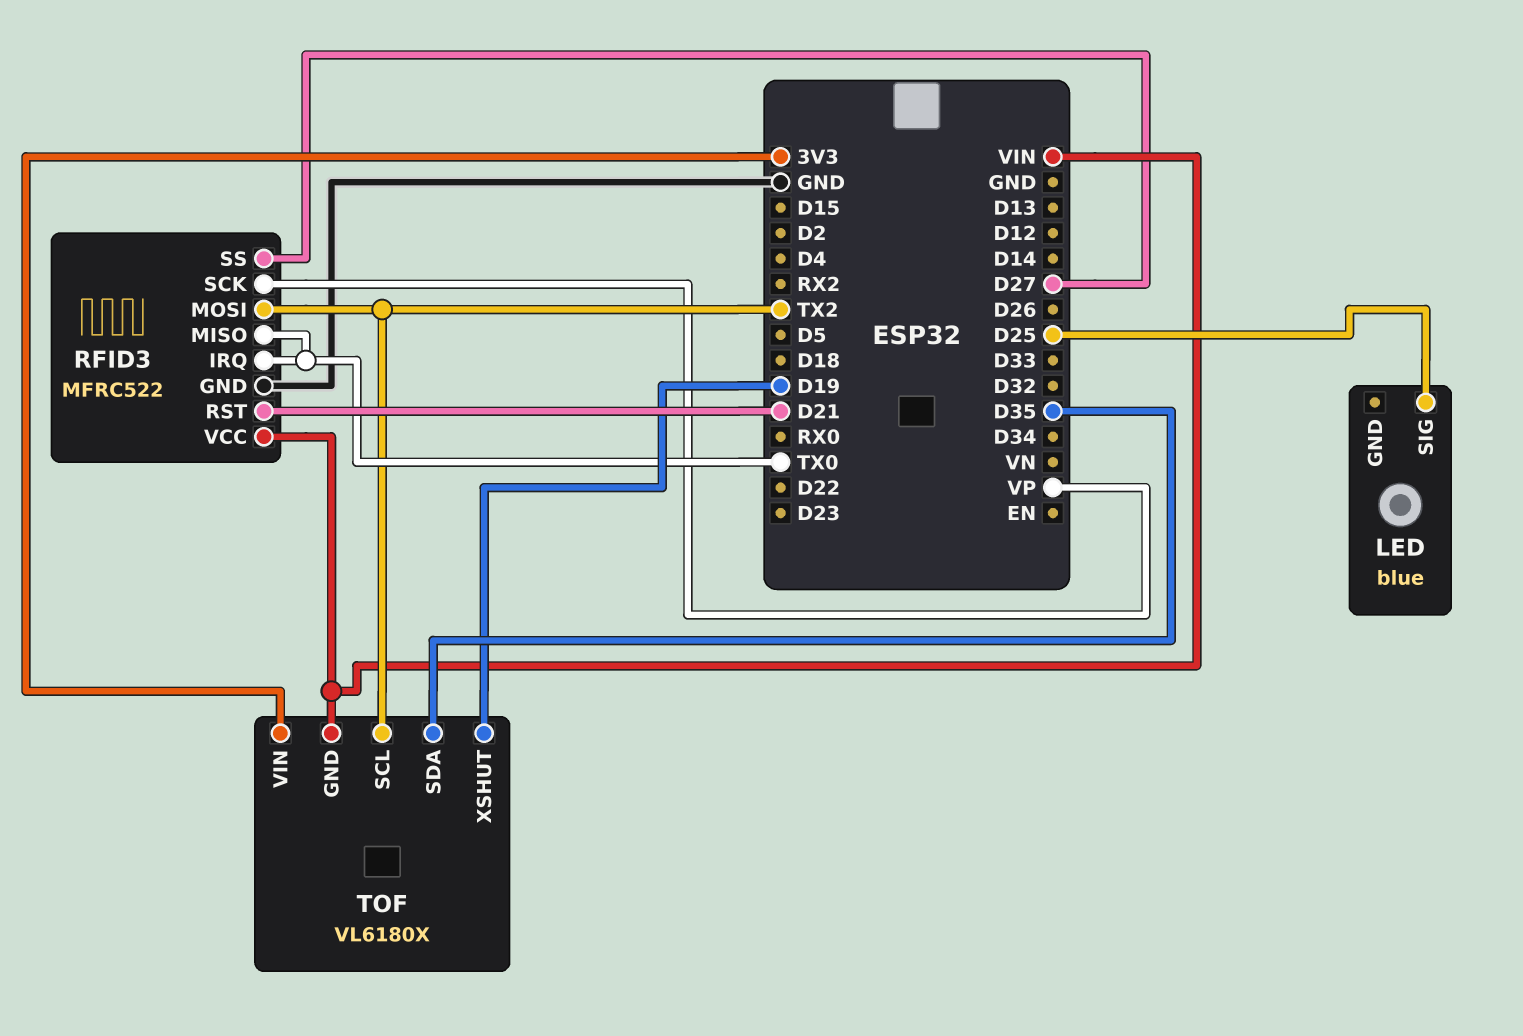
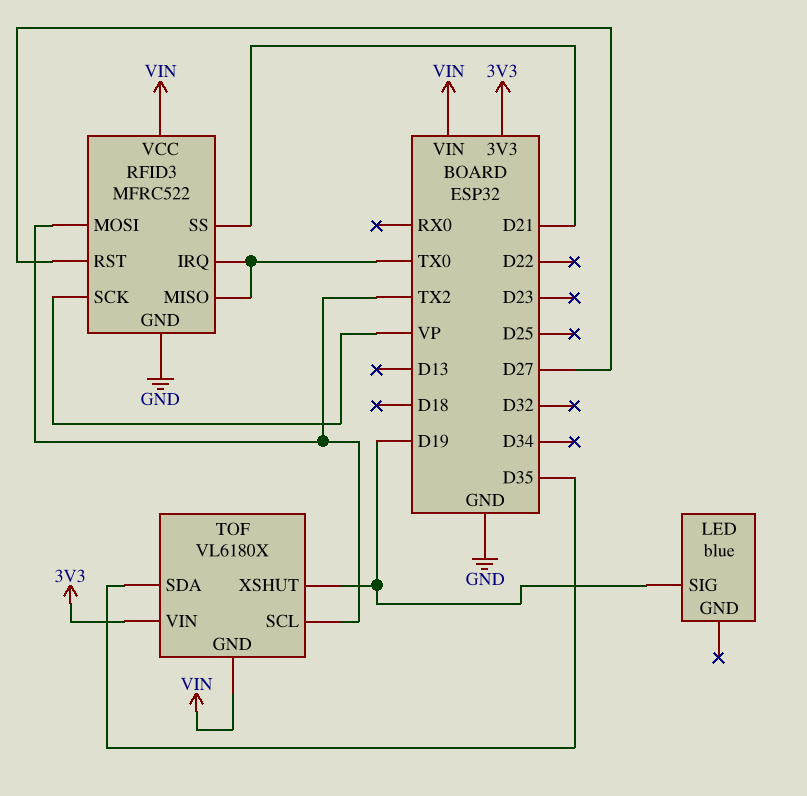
LED pin SIG: D25 -> D19
RFID3 pin RST: D21 -> D27
RFID3 pin SS: D27 -> D21

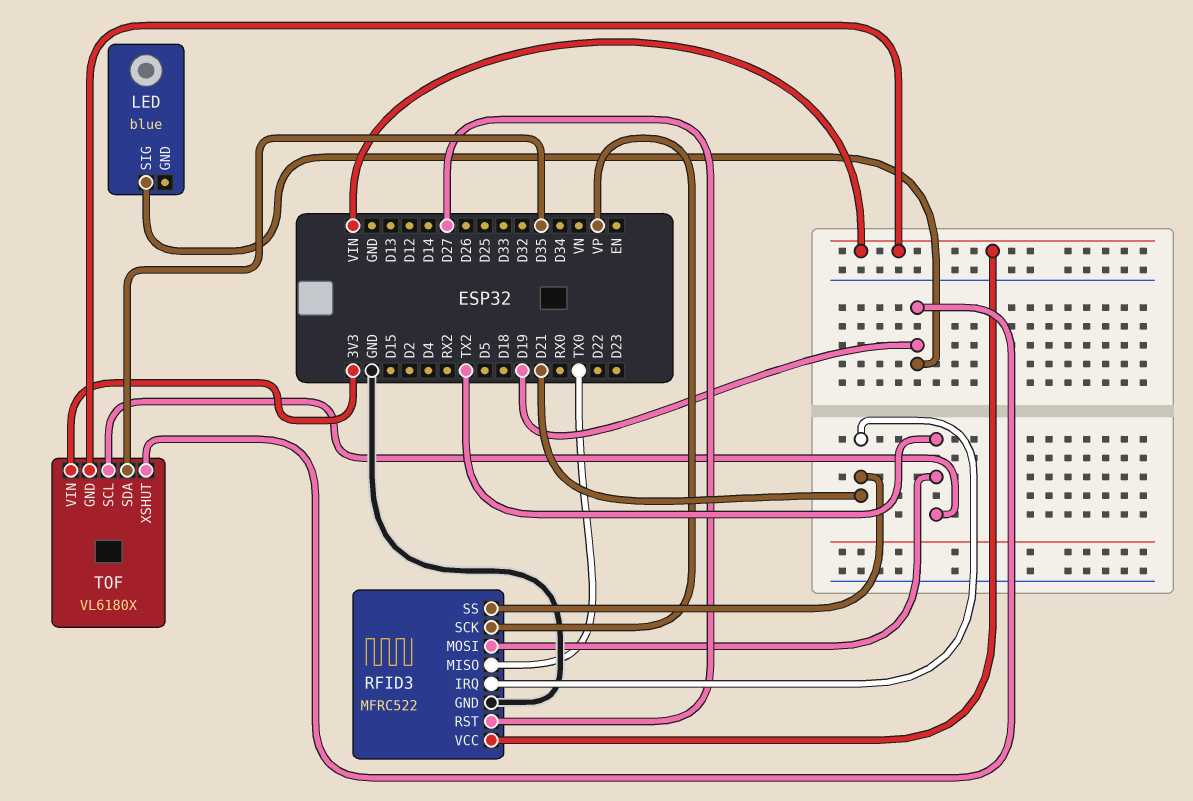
RFID3 pin IRQ: TX0 -> D21

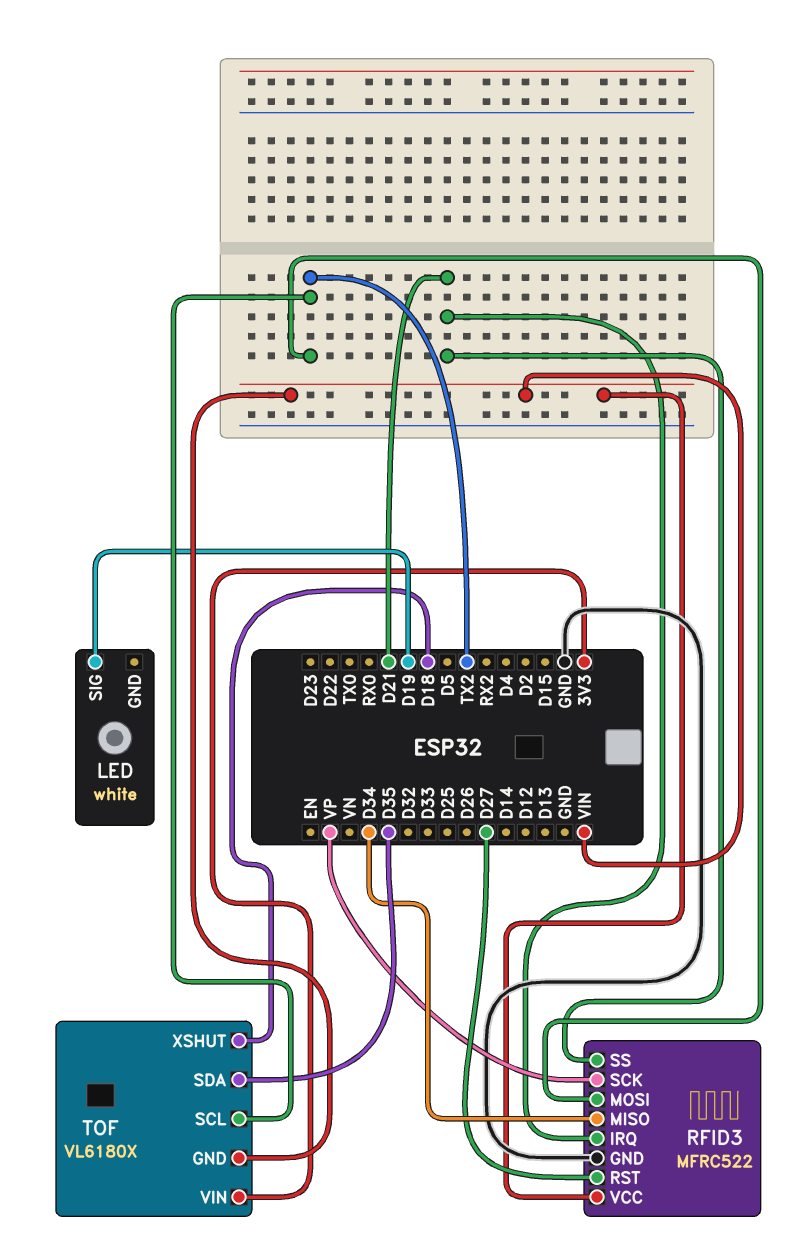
LED: blue -> white
RFID3 pin MISO: TX0 -> D34
TOF pin XSHUT: D19 -> D18

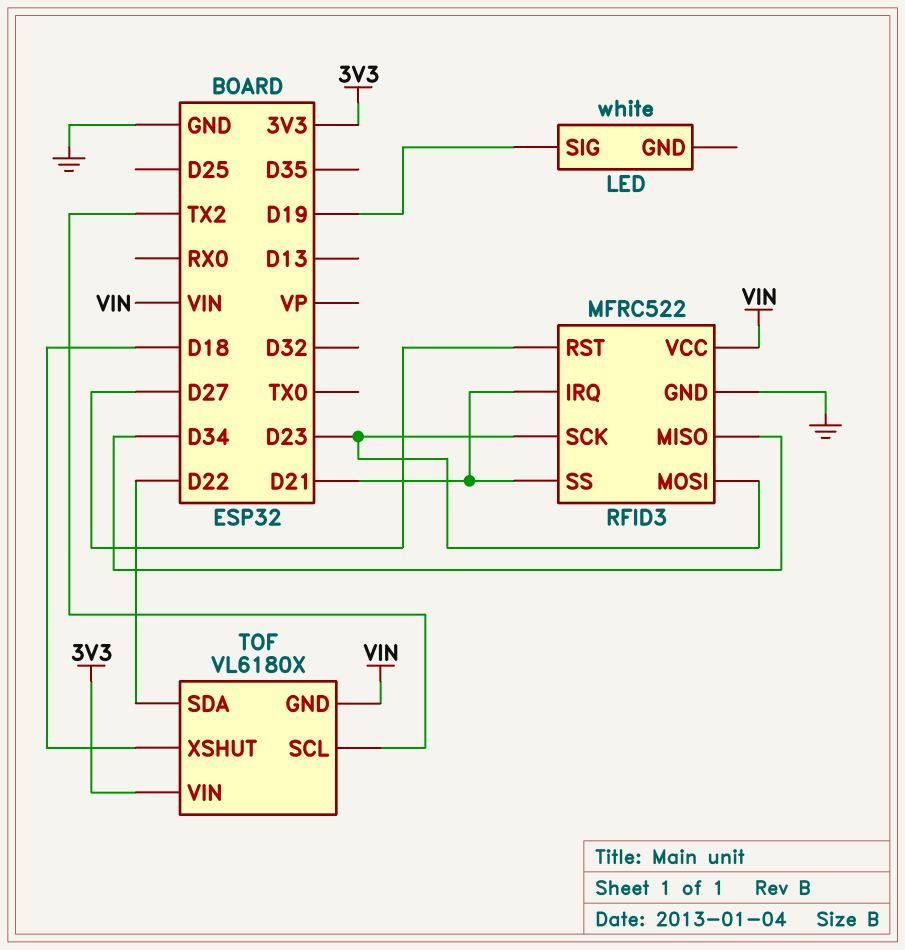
RFID3 pin MOSI: TX2 -> D23
RFID3 pin SCK: VP -> D23
TOF pin SDA: D35 -> D22

